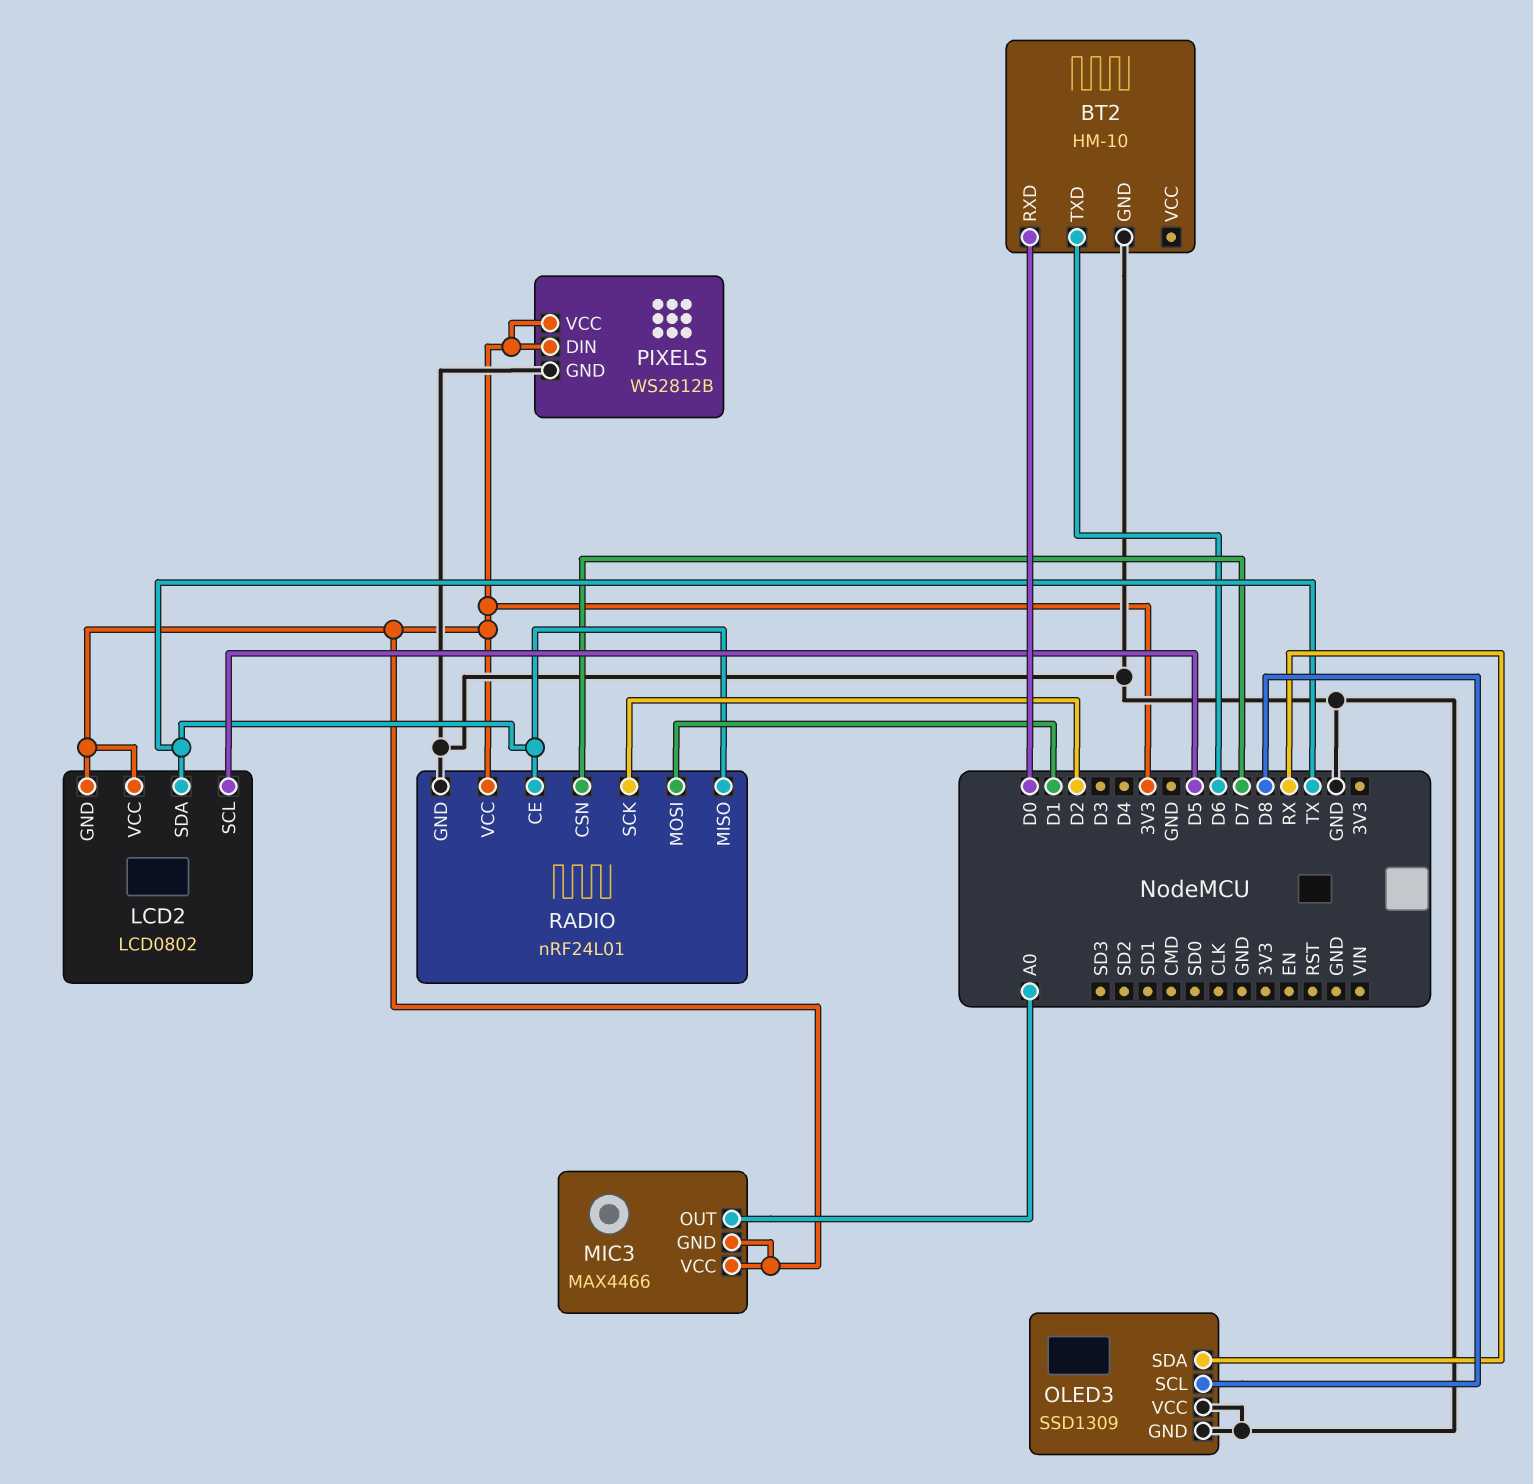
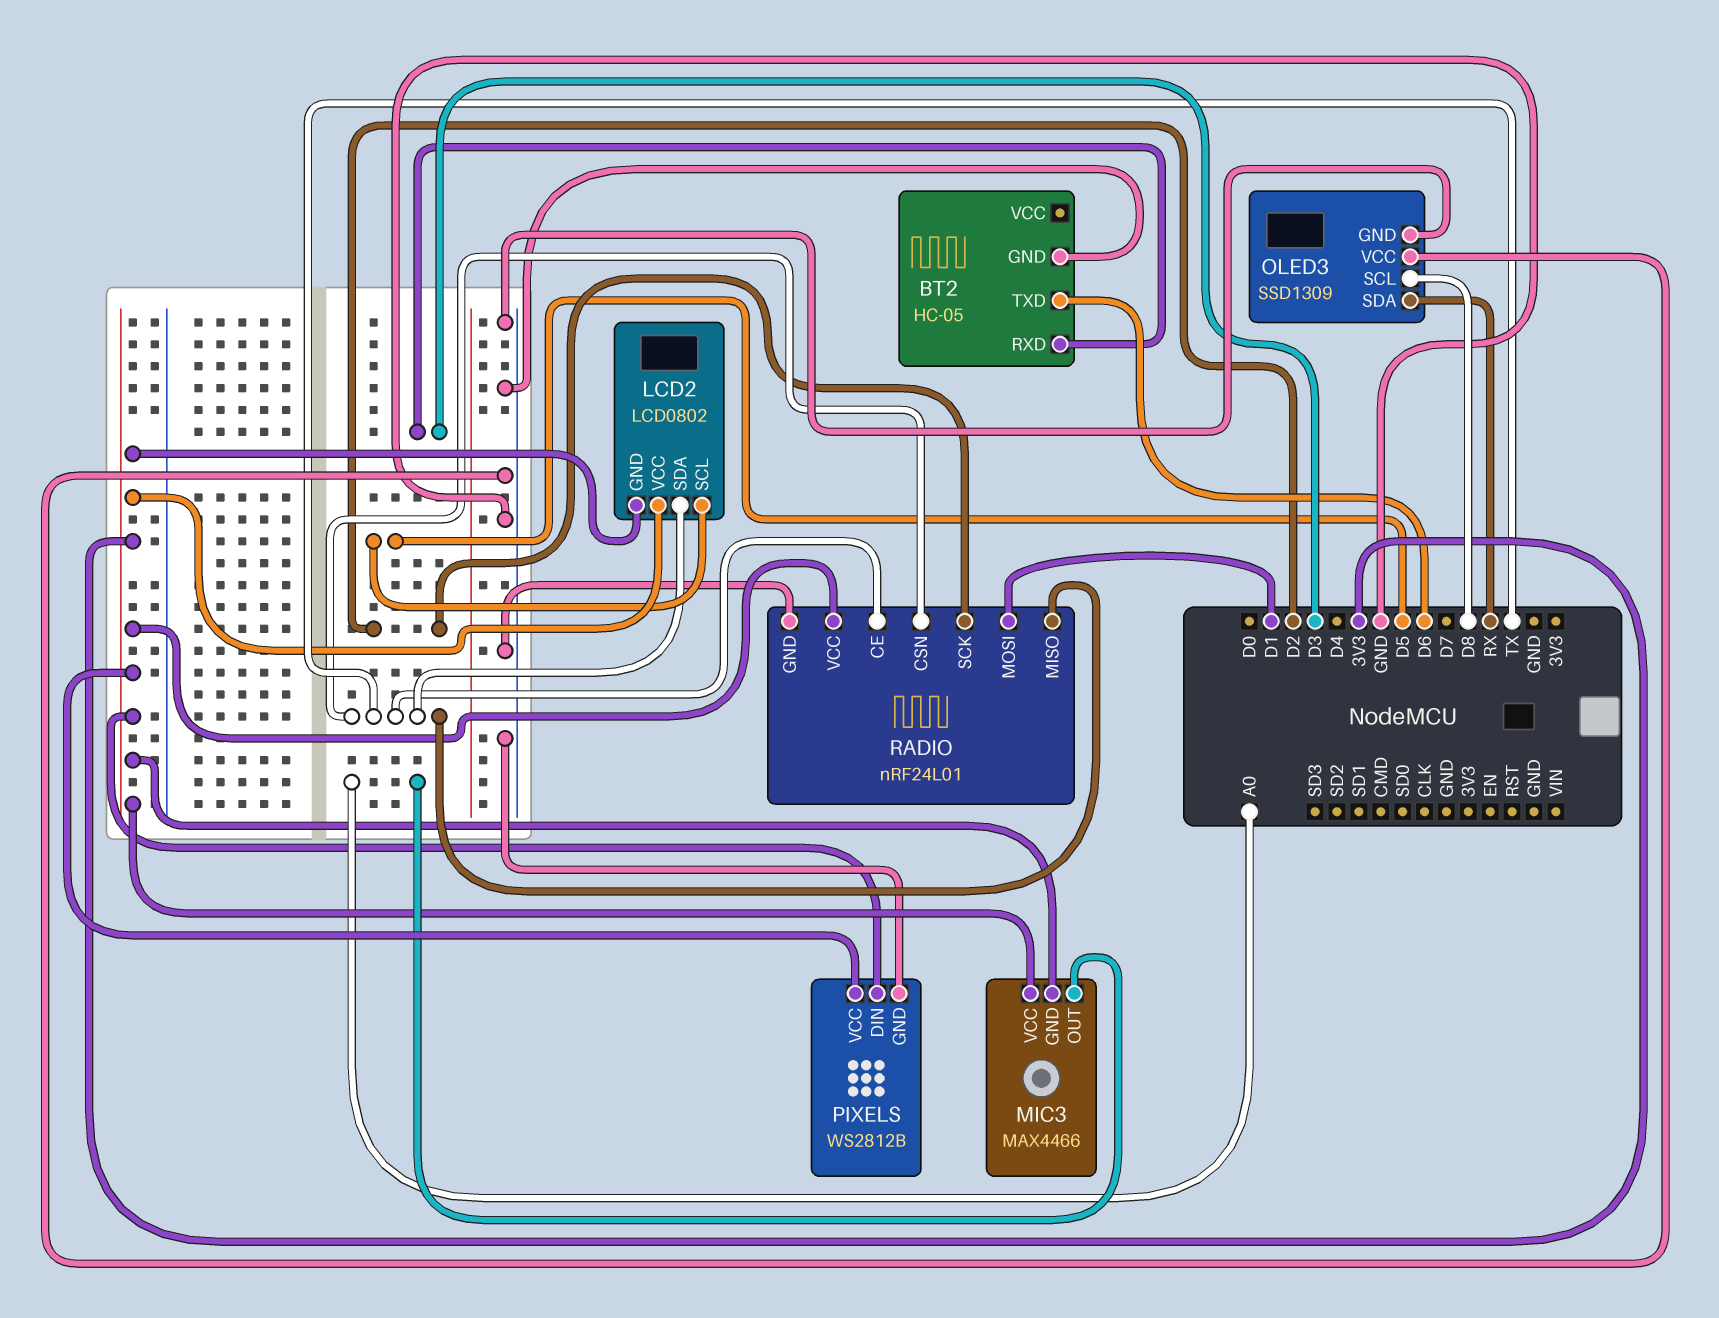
BT2: HM-10 -> HC-05
BT2 pin RXD: D0 -> D3
RADIO pin CSN: D7 -> TX

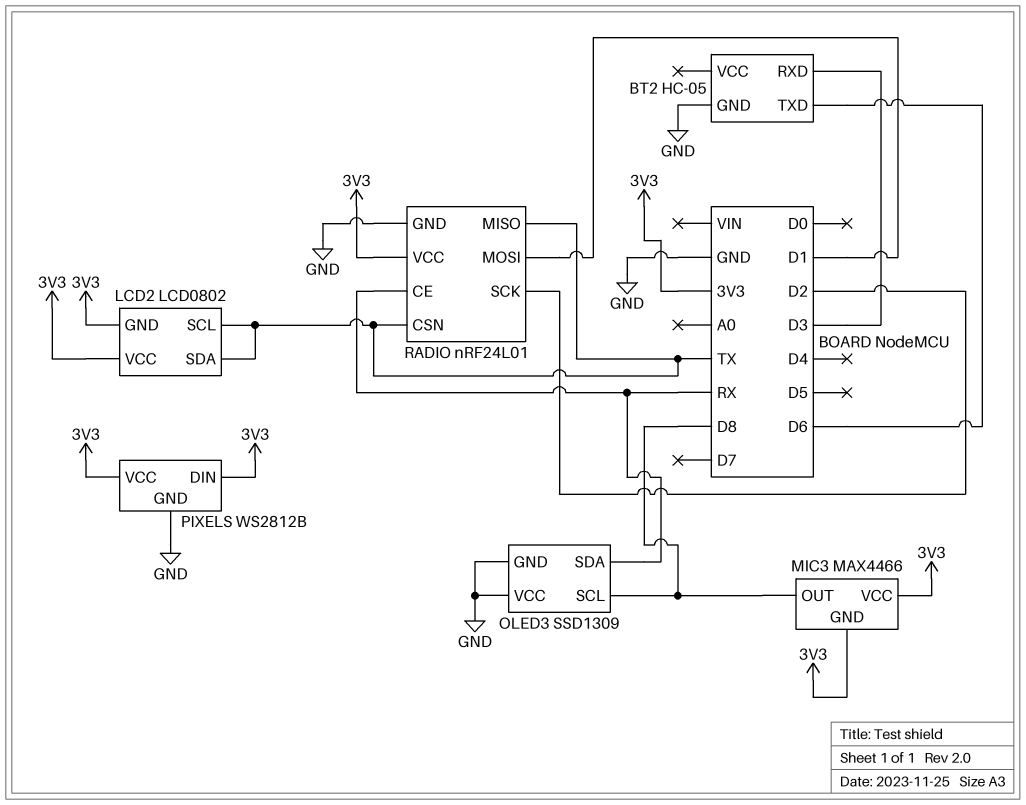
LCD2 pin SCL: D5 -> TX
MIC3 pin OUT: A0 -> D8
RADIO pin CE: TX -> RX

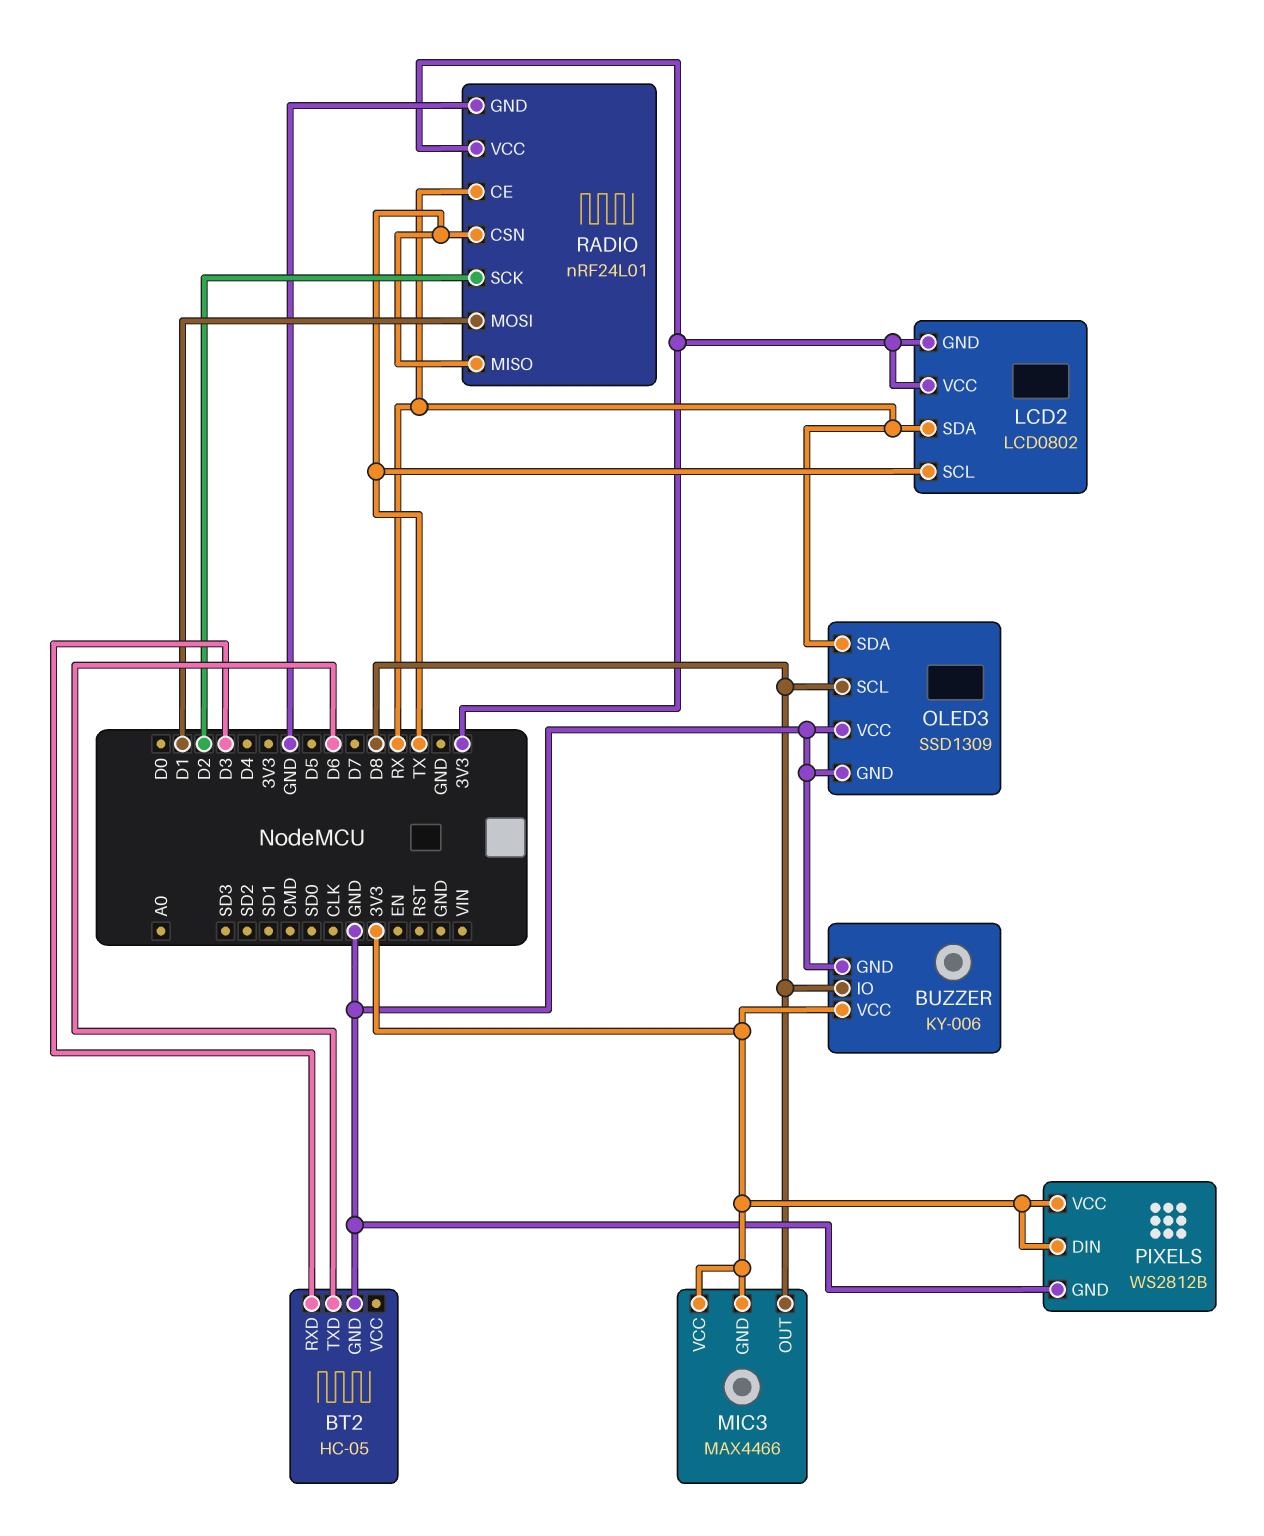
BUZZER: none -> KY-006
BUZZER pin GND: none -> GND
BUZZER pin IO: none -> D8
BUZZER pin VCC: none -> 3V3
LCD2 pin SDA: TX -> RX

